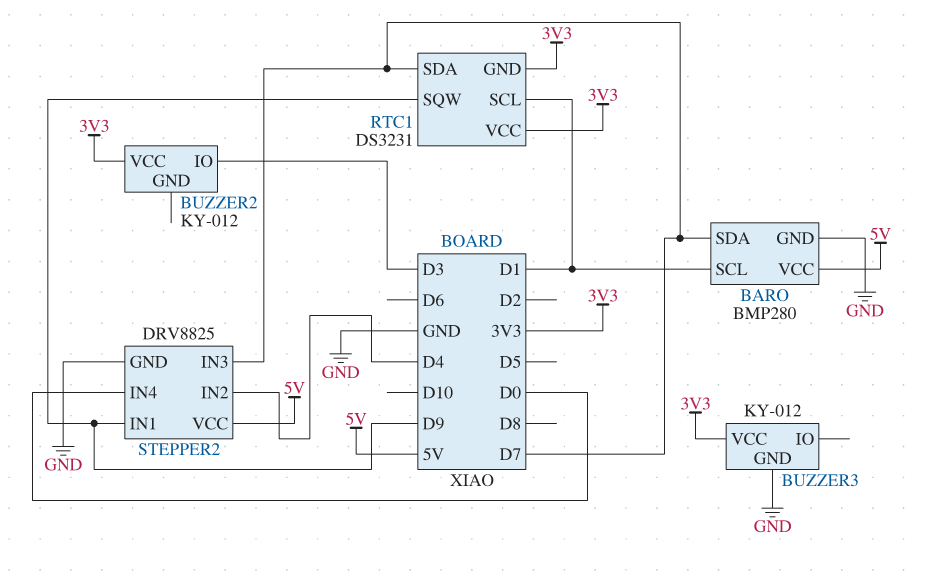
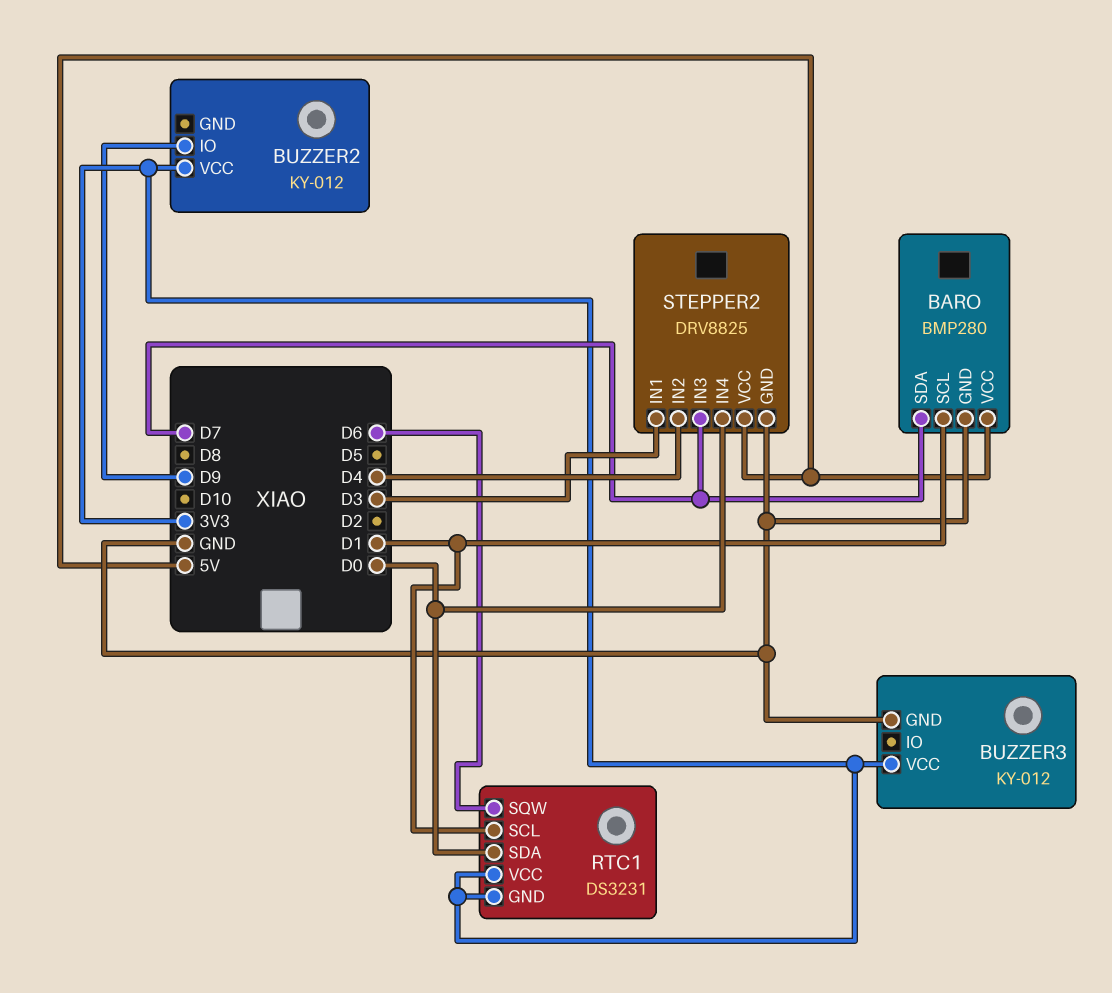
BUZZER2 pin IO: D3 -> D9
RTC1 pin SDA: D7 -> D0
RTC1 pin SQW: D9 -> D6
STEPPER2 pin IN1: D9 -> D3

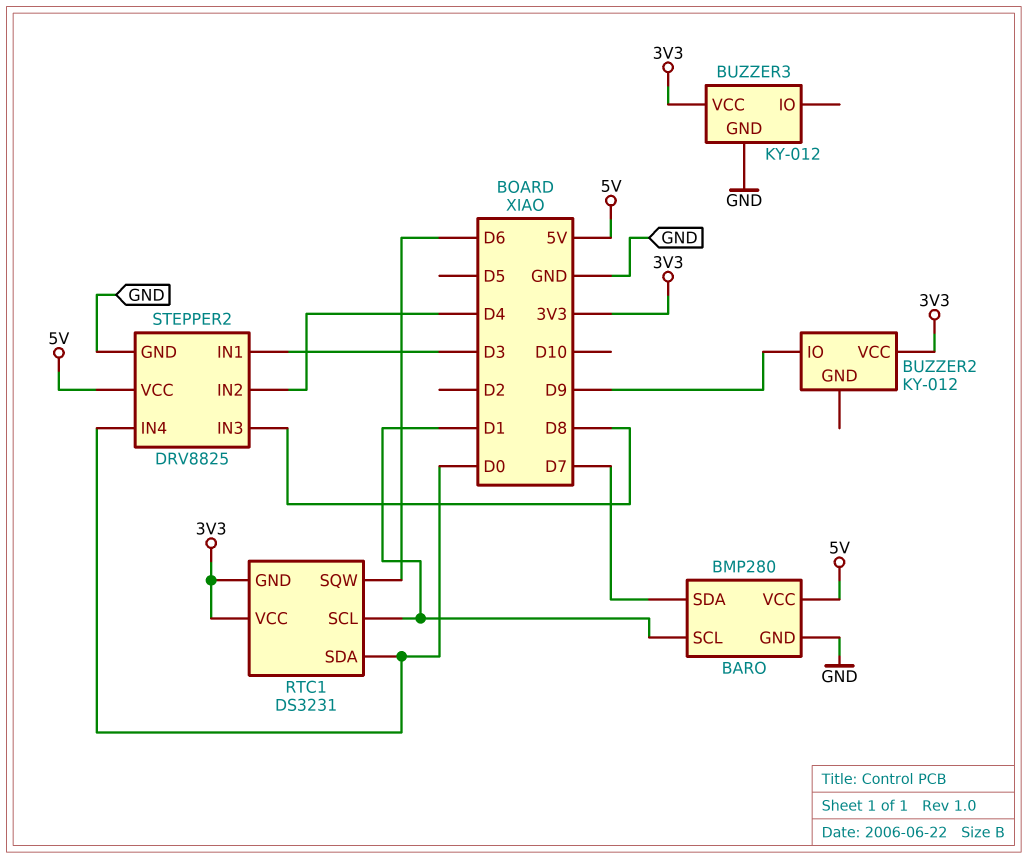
STEPPER2 pin IN3: D7 -> D8

